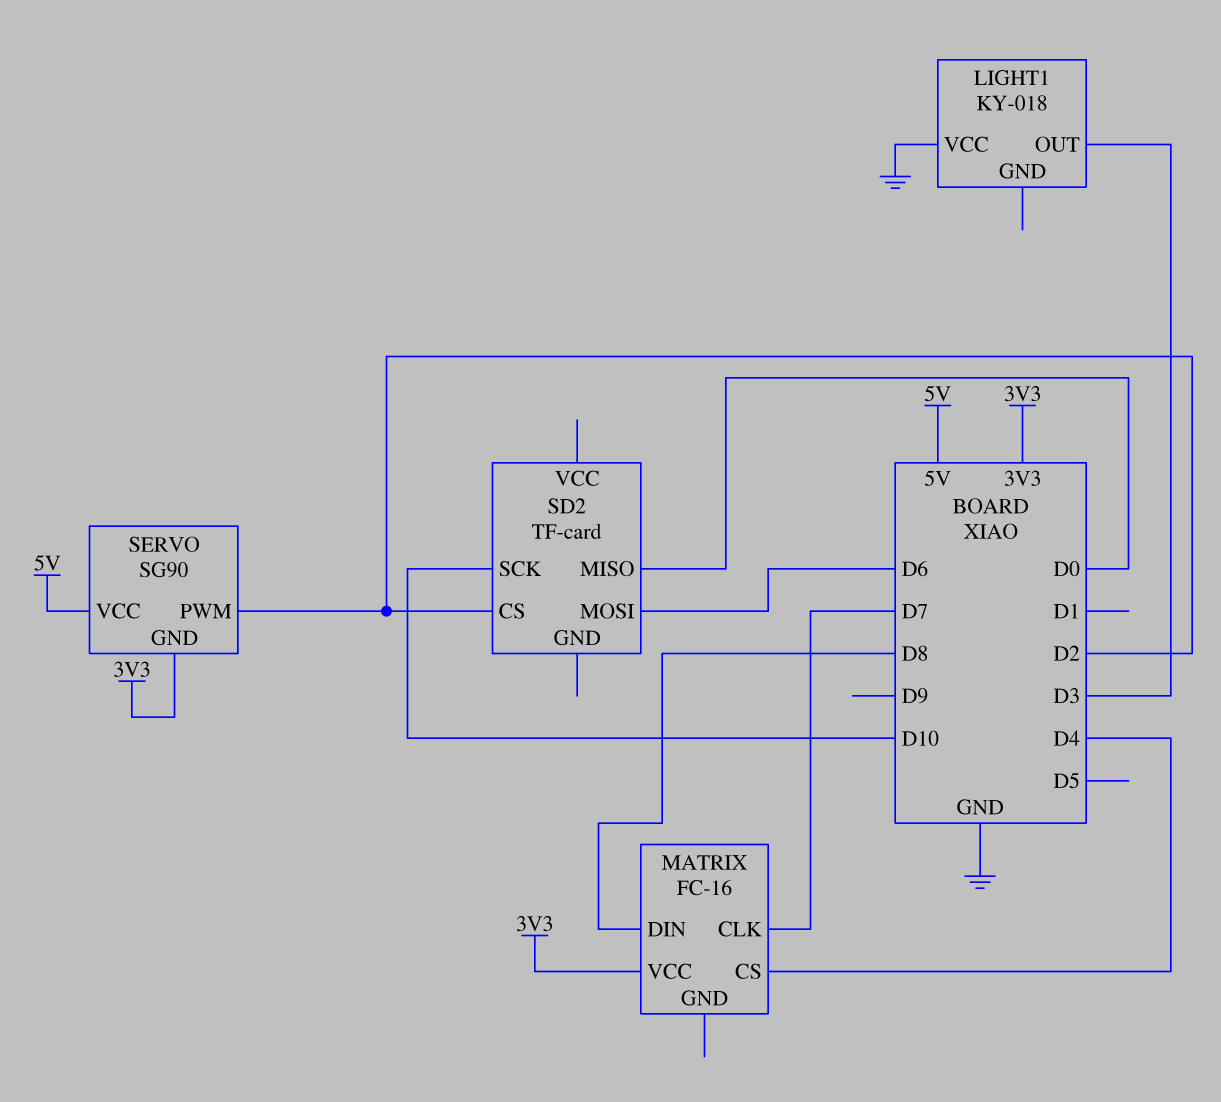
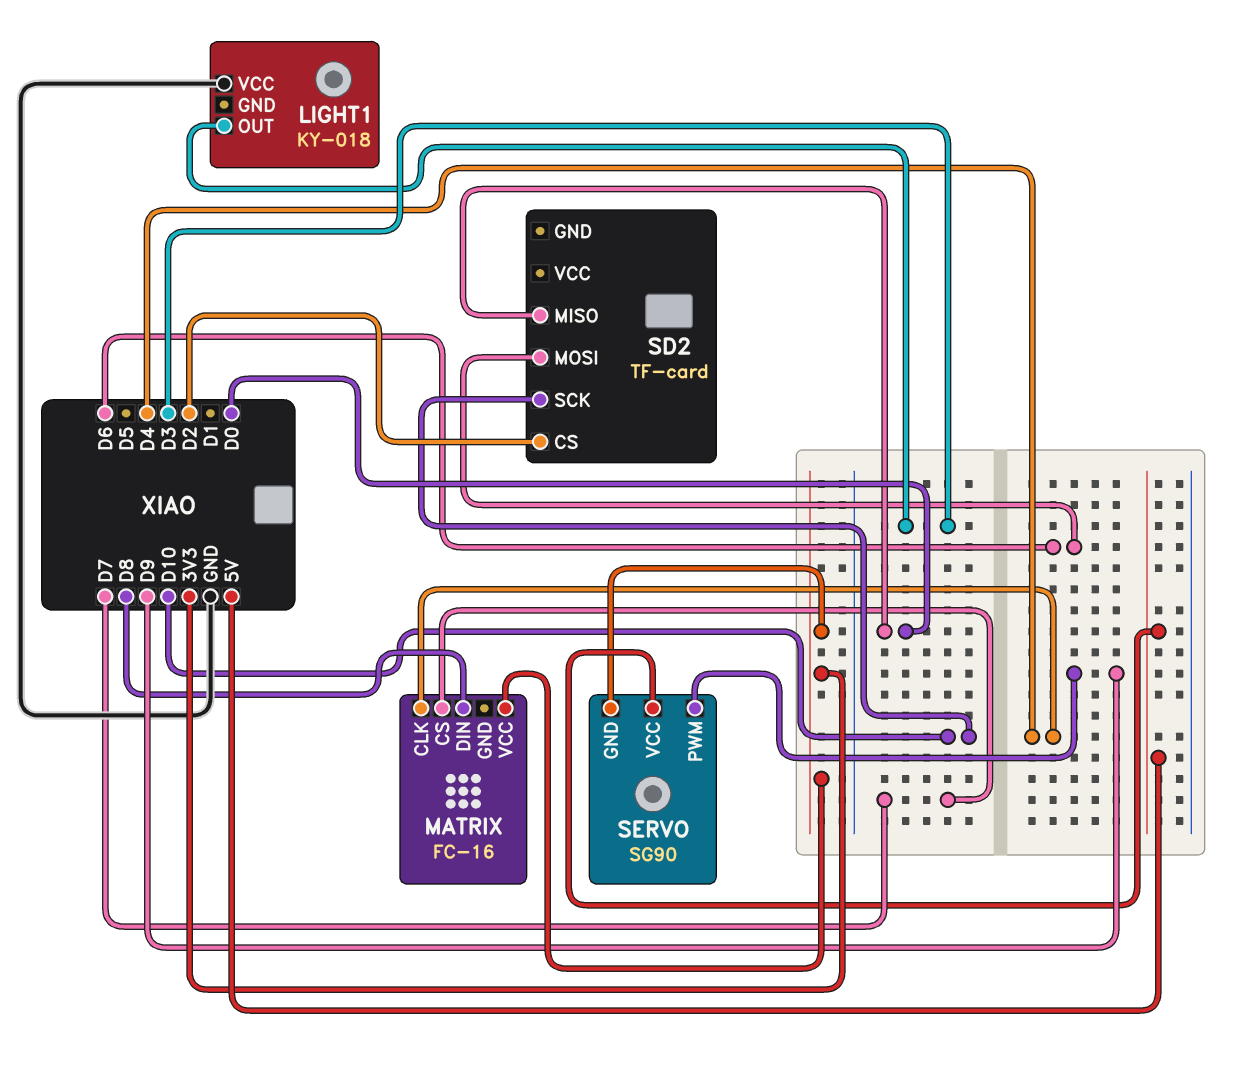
MATRIX pin CLK: D7 -> D4
MATRIX pin CS: D4 -> D7
SERVO pin PWM: D2 -> D9

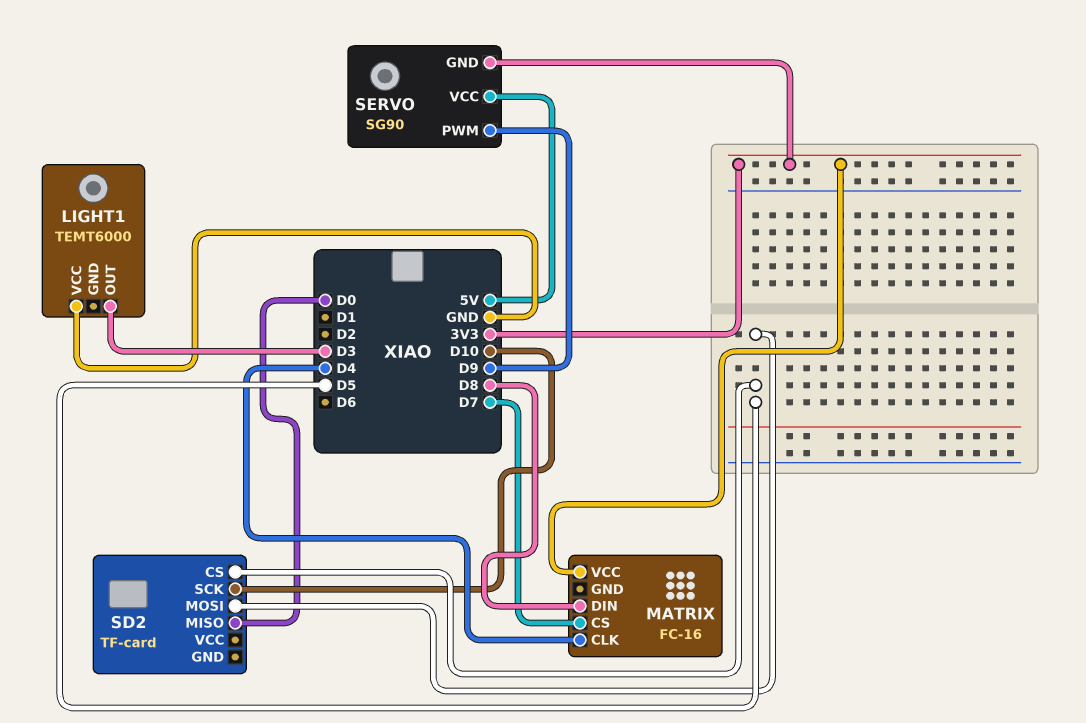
LIGHT1: KY-018 -> TEMT6000
SD2 pin CS: D2 -> D5
SD2 pin MOSI: D6 -> D5

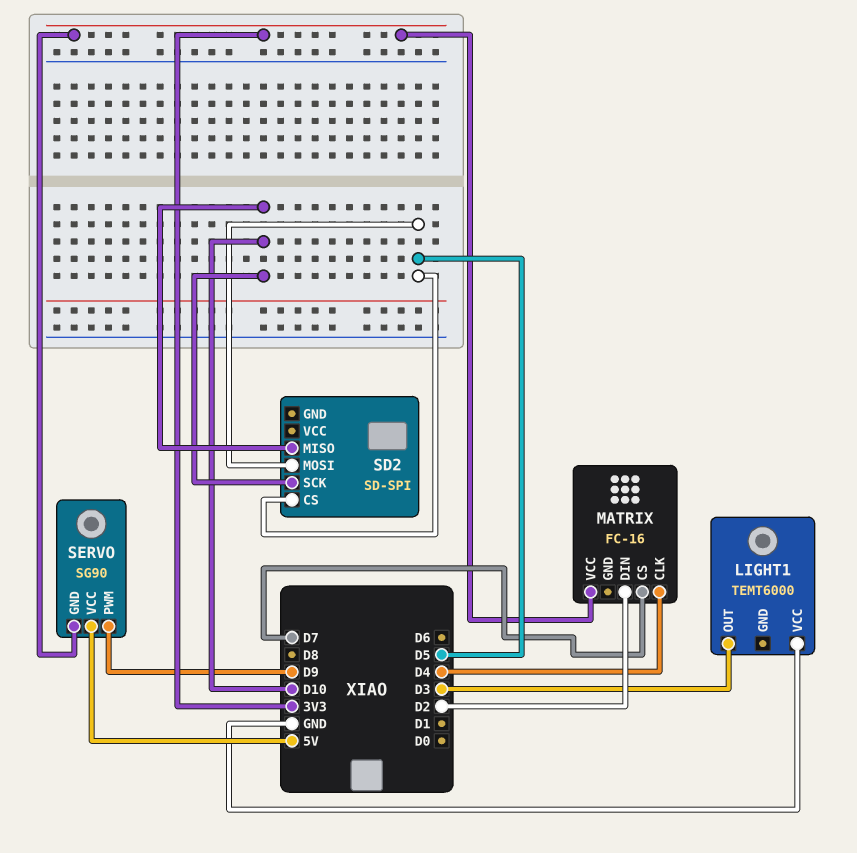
MATRIX pin DIN: D8 -> D2
SD2: TF-card -> SD-SPI
SD2 pin MISO: D0 -> D10

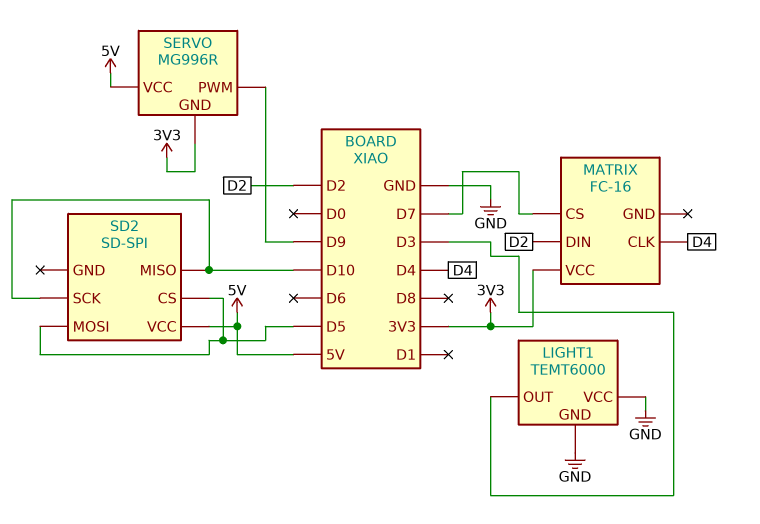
LIGHT1 pin GND: none -> GND
SD2 pin VCC: none -> 5V
SERVO: SG90 -> MG996R

